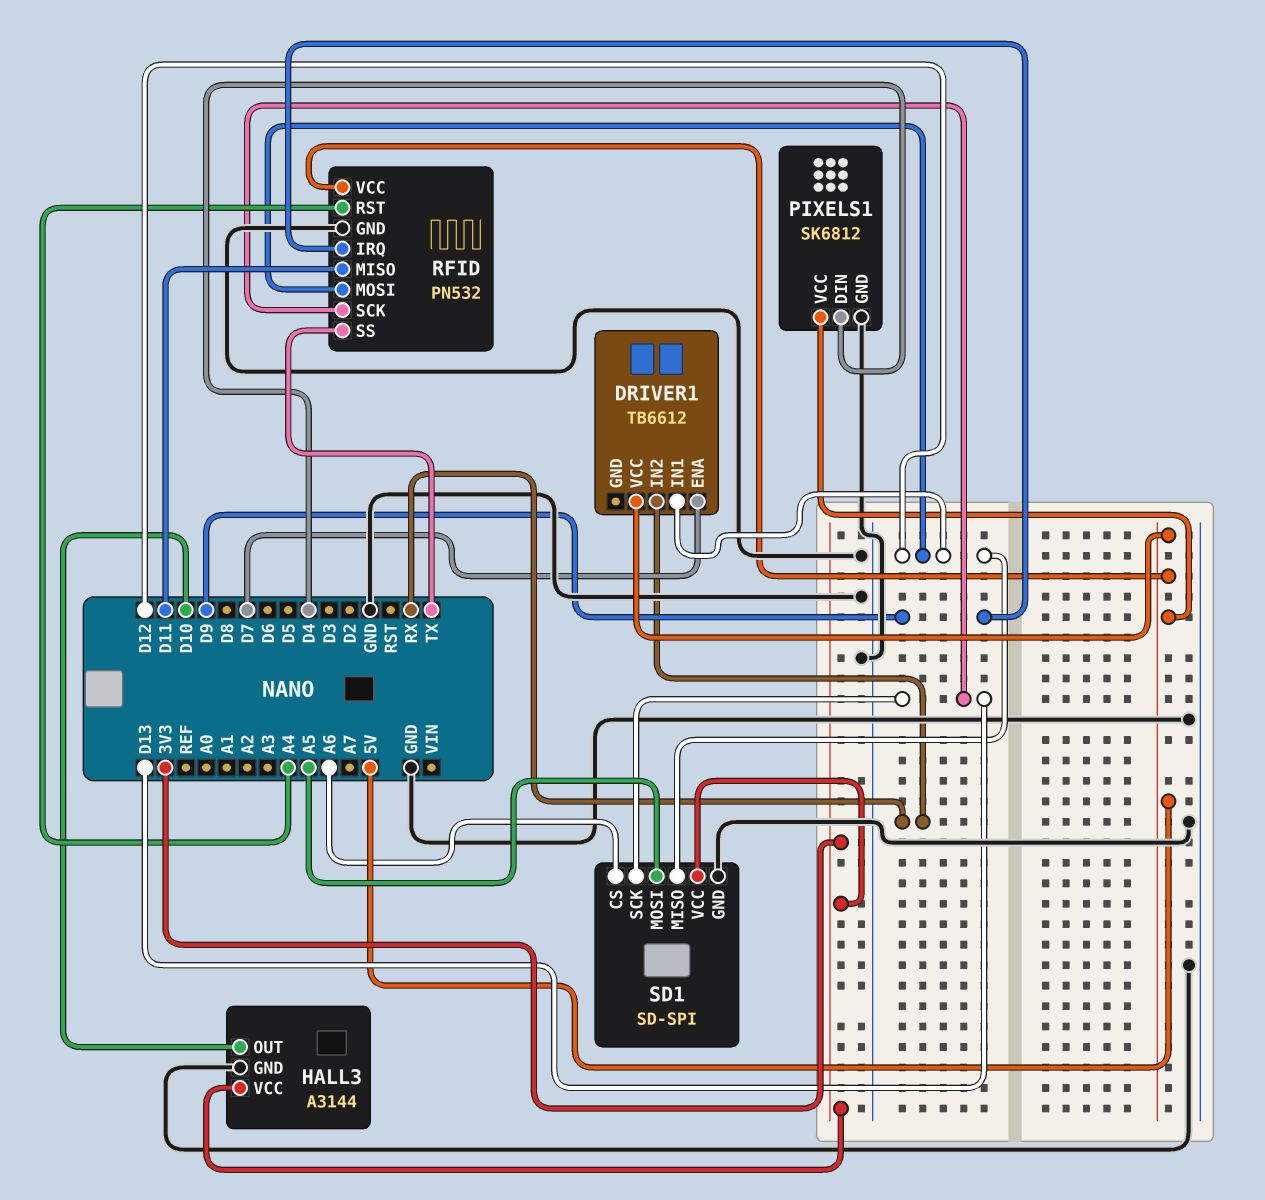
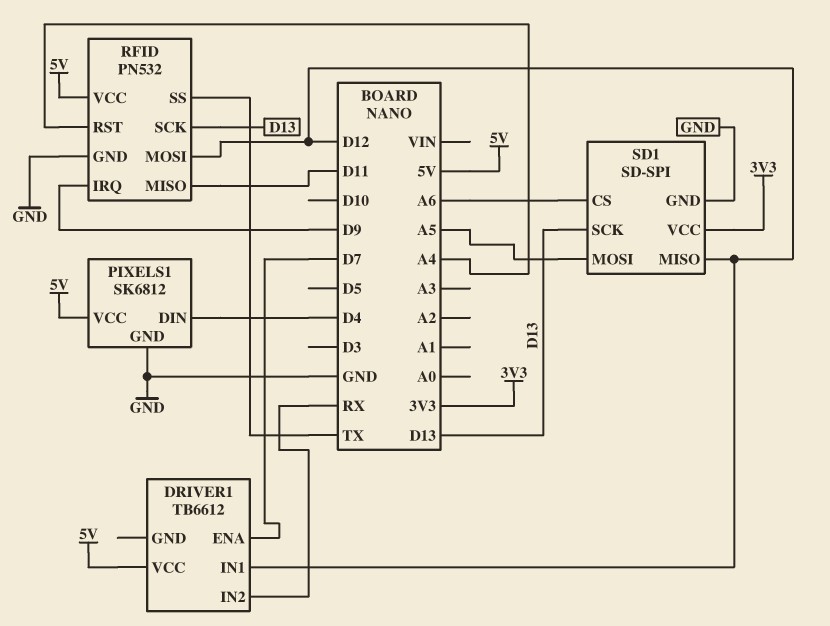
HALL3: A3144 -> none
HALL3 pin GND: GND -> none
HALL3 pin OUT: D10 -> none
HALL3 pin VCC: 3V3 -> none

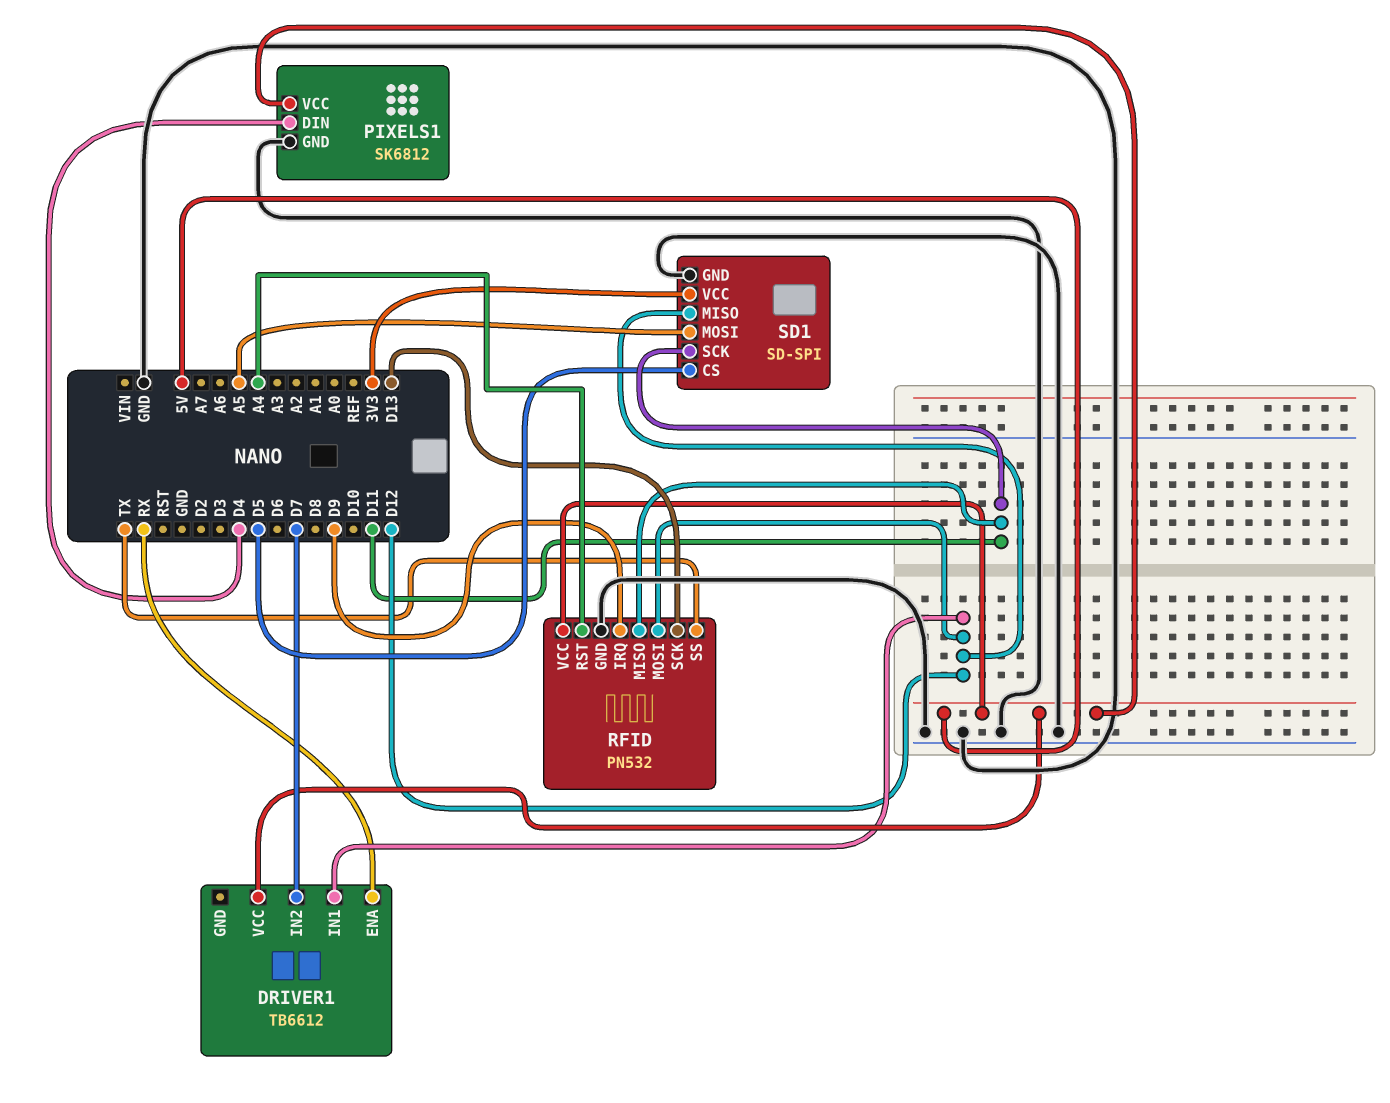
DRIVER1 pin ENA: D7 -> RX
DRIVER1 pin IN2: RX -> D7
SD1 pin CS: A6 -> D5
SD1 pin SCK: D13 -> D11

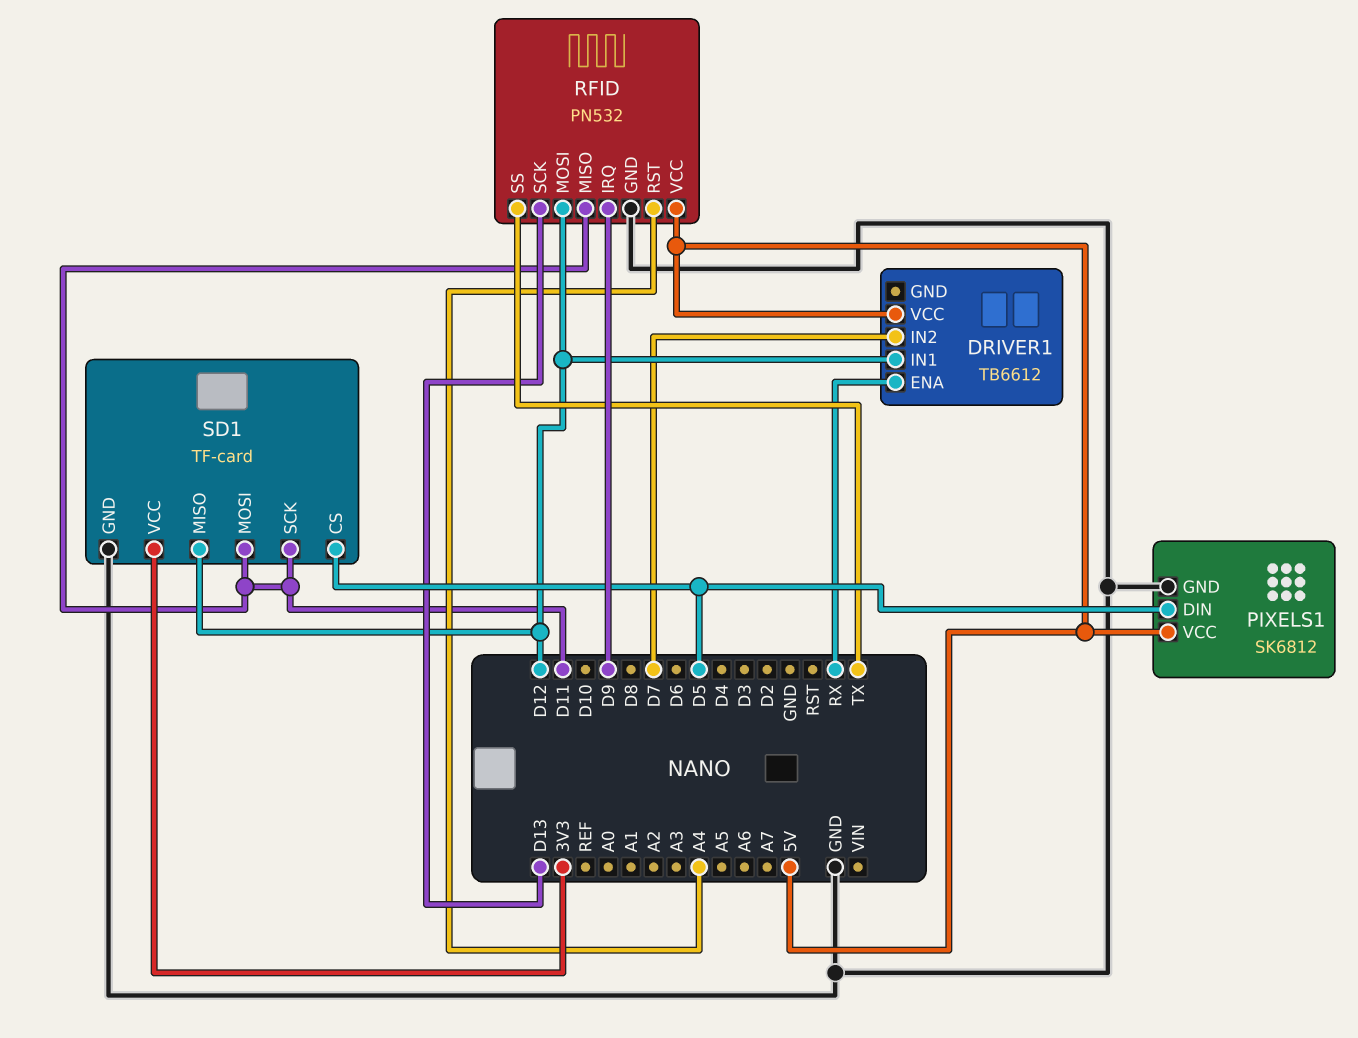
PIXELS1 pin DIN: D4 -> D5
SD1: SD-SPI -> TF-card
SD1 pin MOSI: A5 -> D11

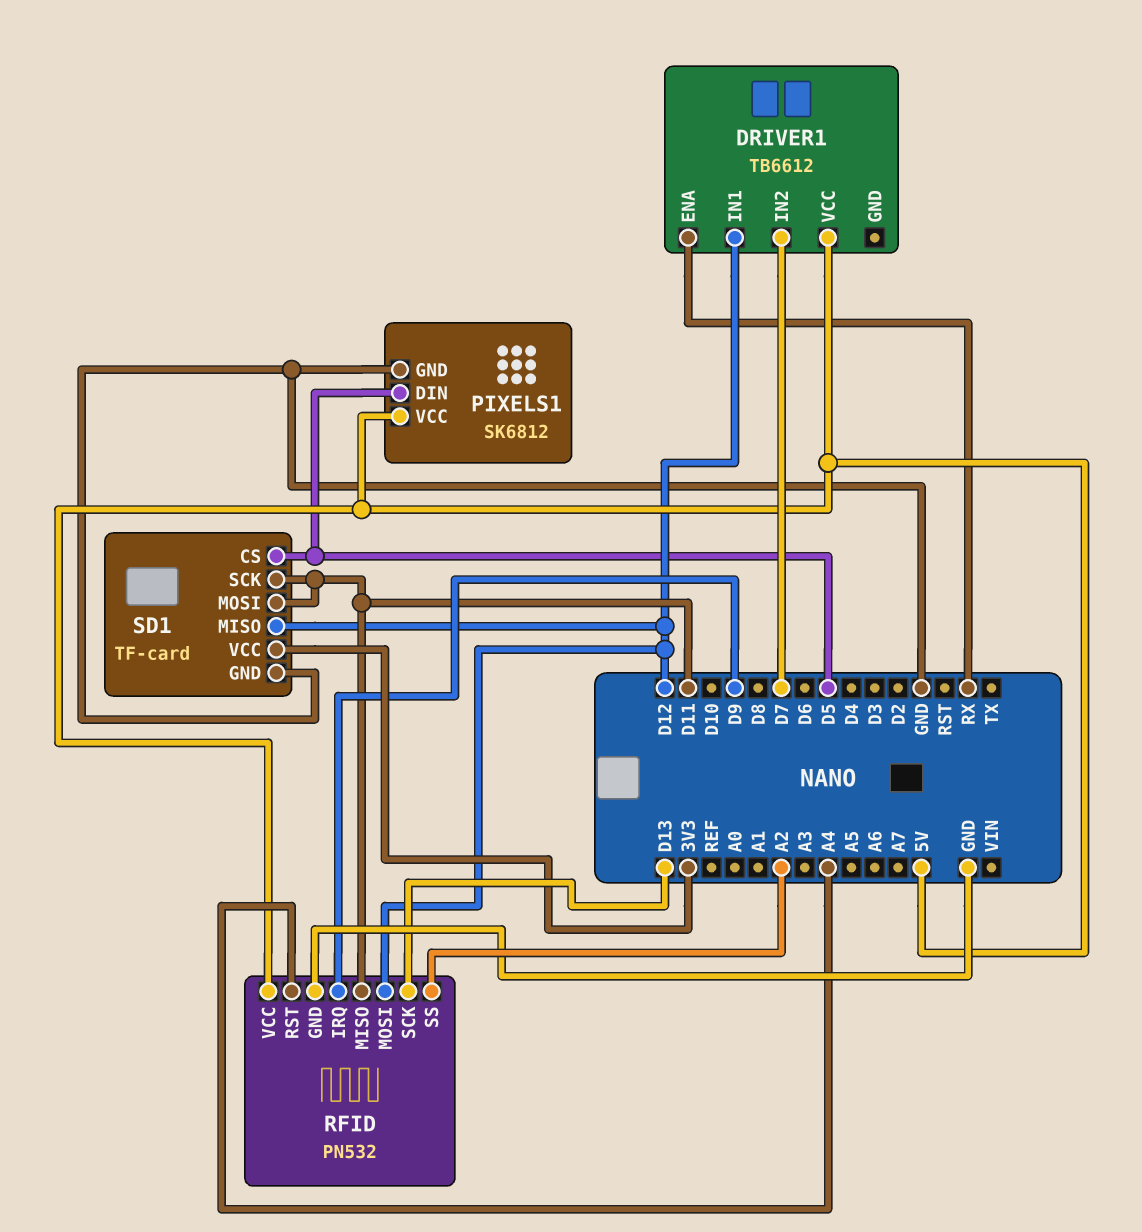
RFID pin SS: TX -> A2

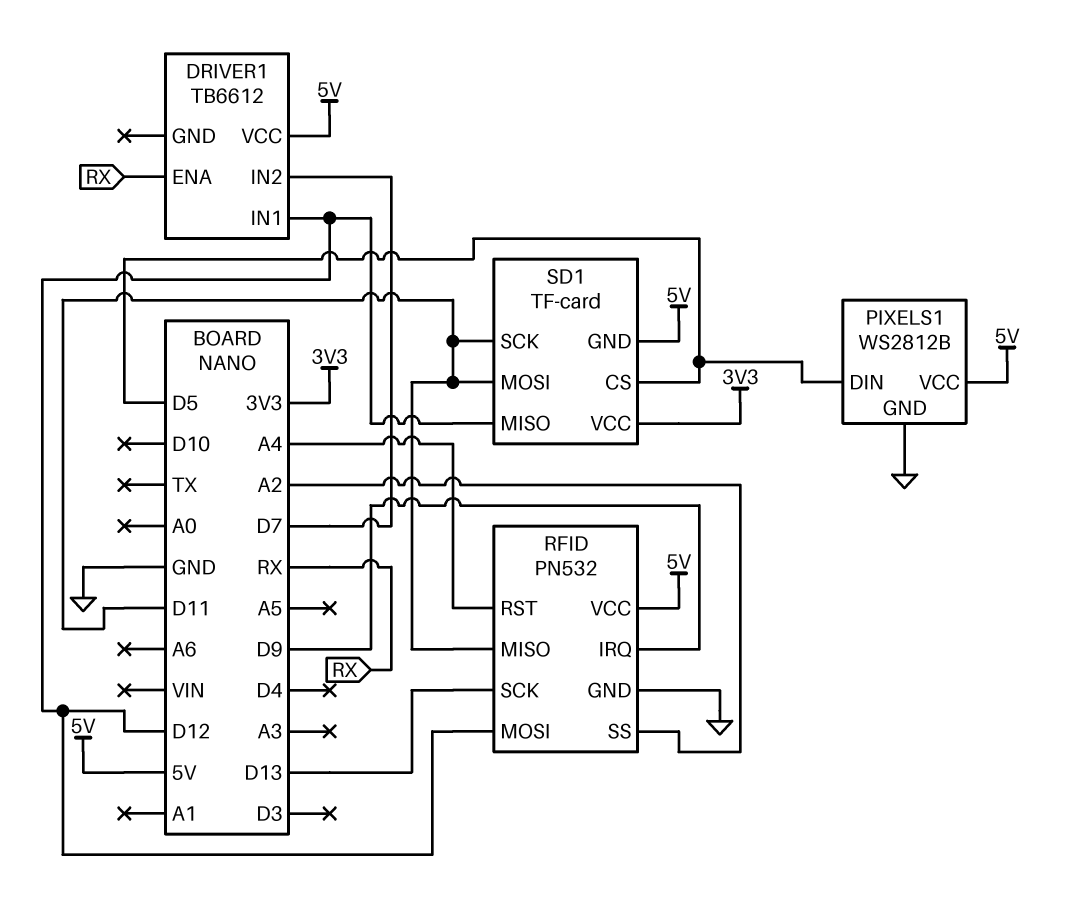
PIXELS1: SK6812 -> WS2812B
SD1 pin GND: GND -> 5V

